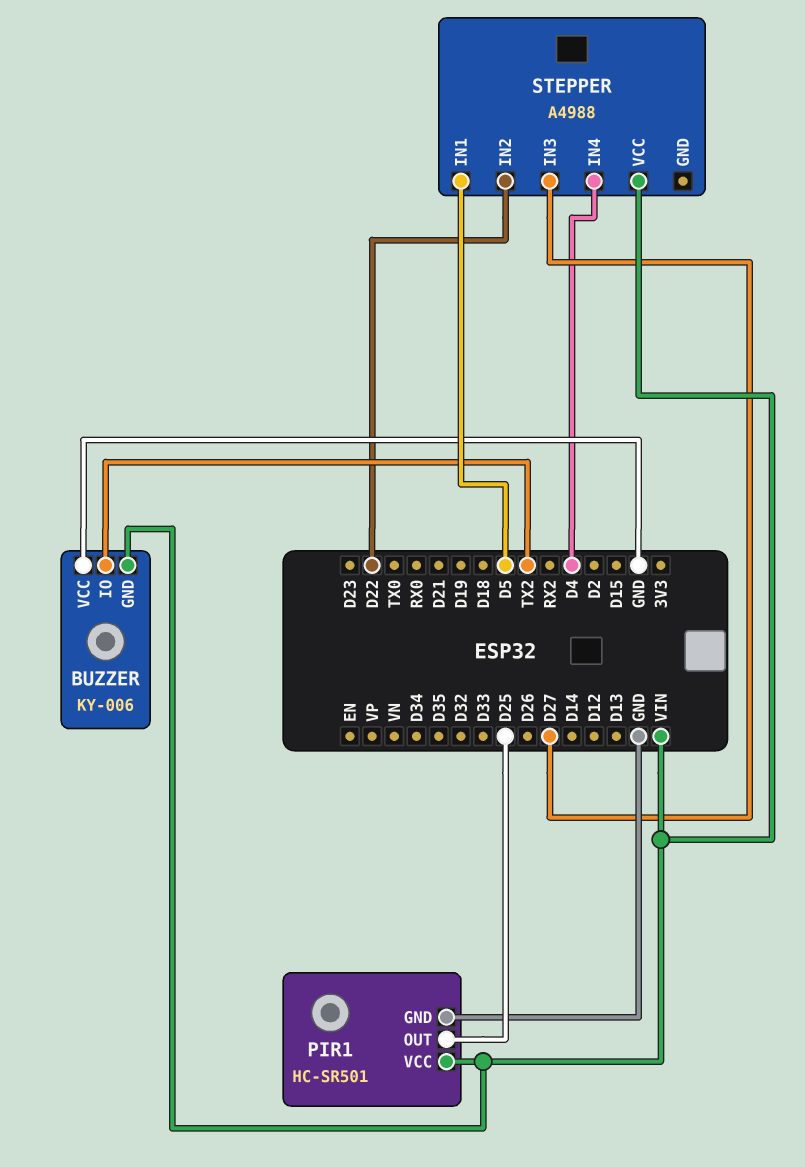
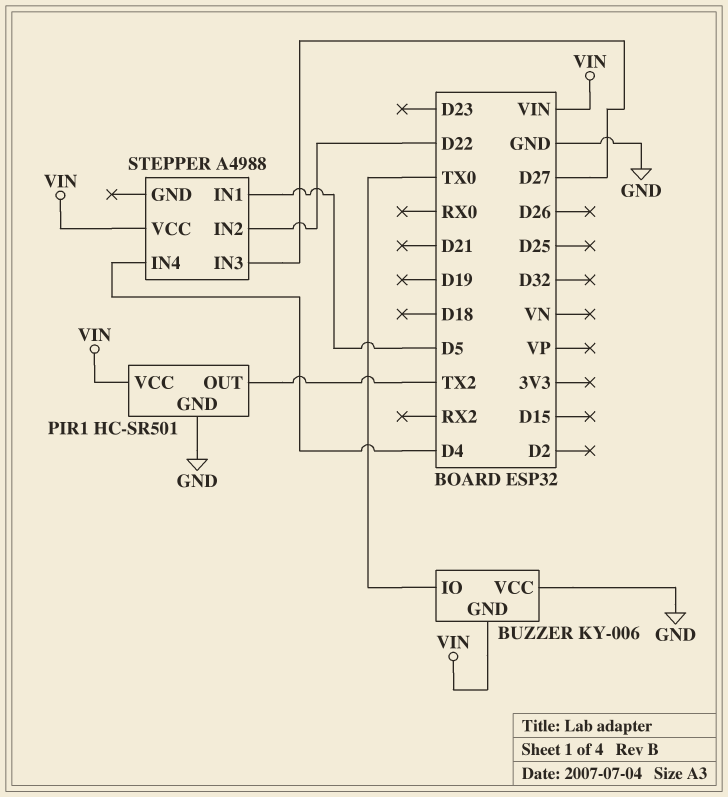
BUZZER pin IO: TX2 -> TX0
PIR1 pin OUT: D25 -> TX2

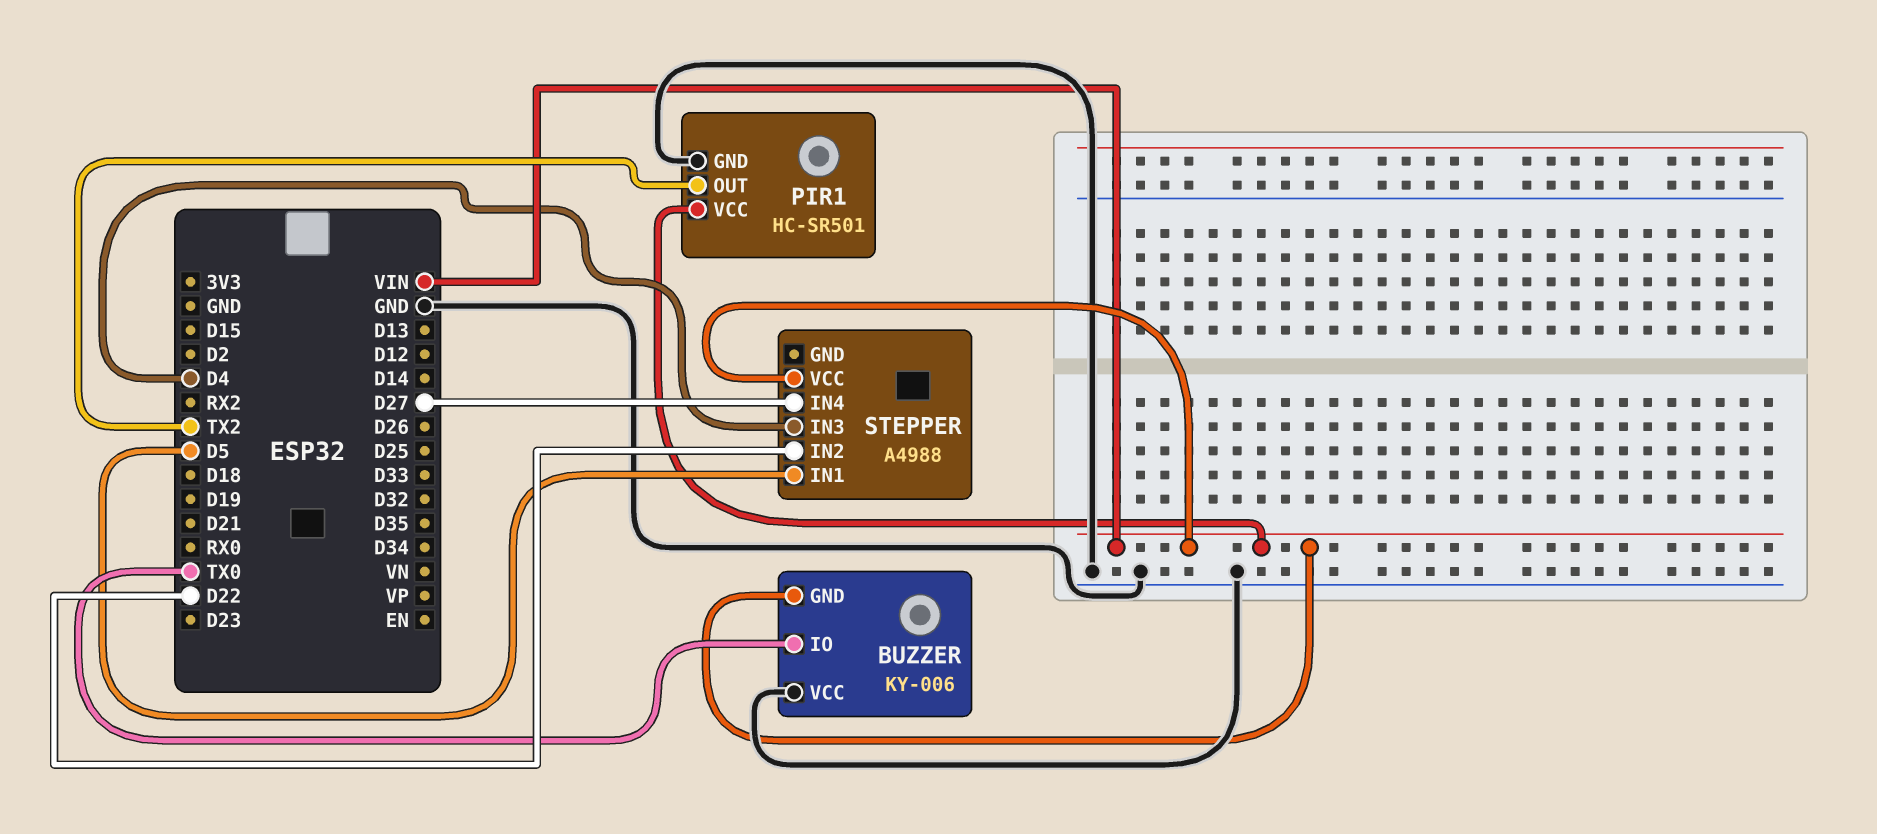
STEPPER pin IN3: D27 -> D4
STEPPER pin IN4: D4 -> D27

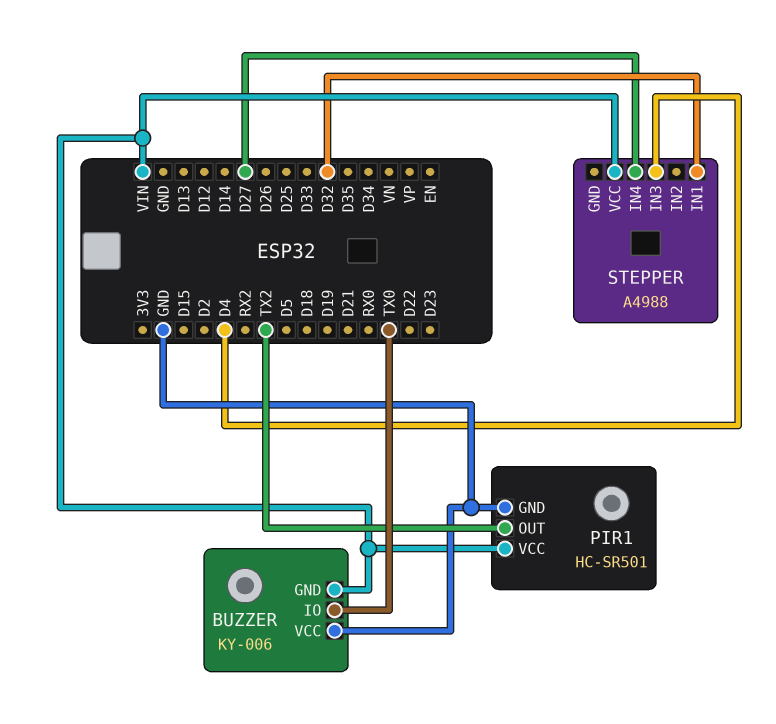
STEPPER pin IN1: D5 -> D32
STEPPER pin IN2: D22 -> none

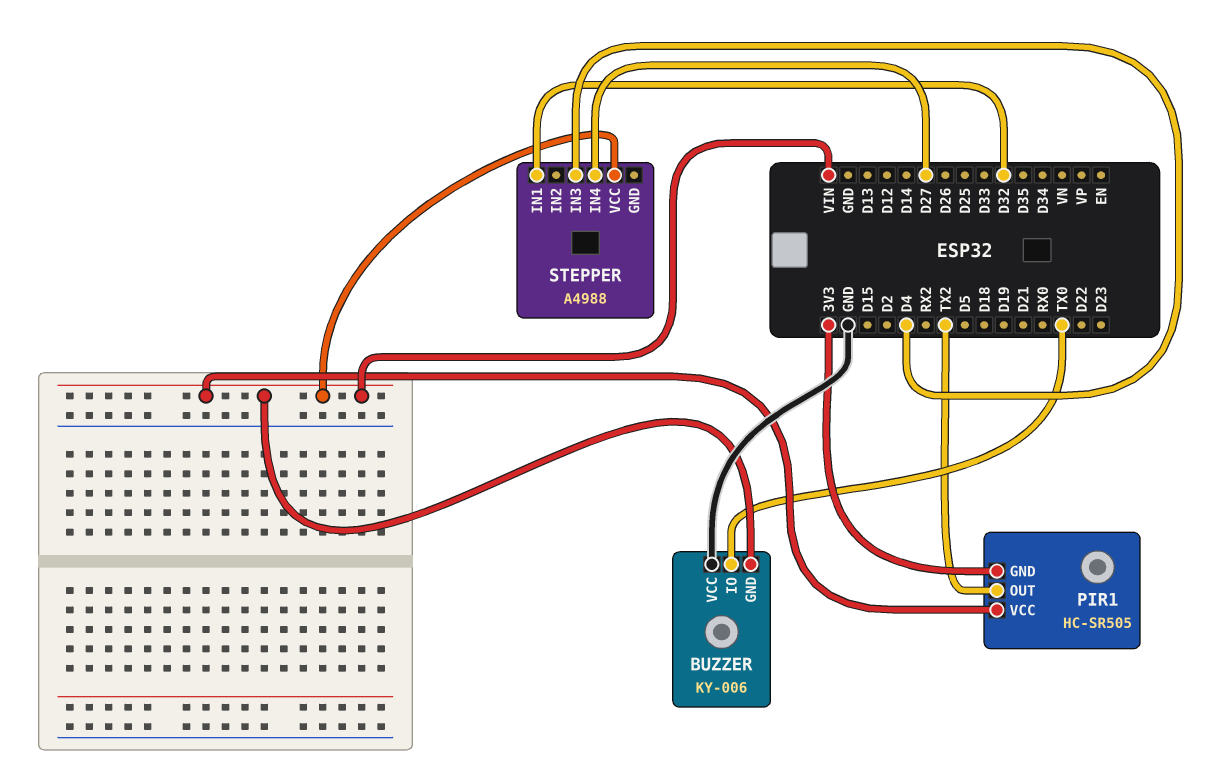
PIR1: HC-SR501 -> HC-SR505
PIR1 pin GND: GND -> 3V3

